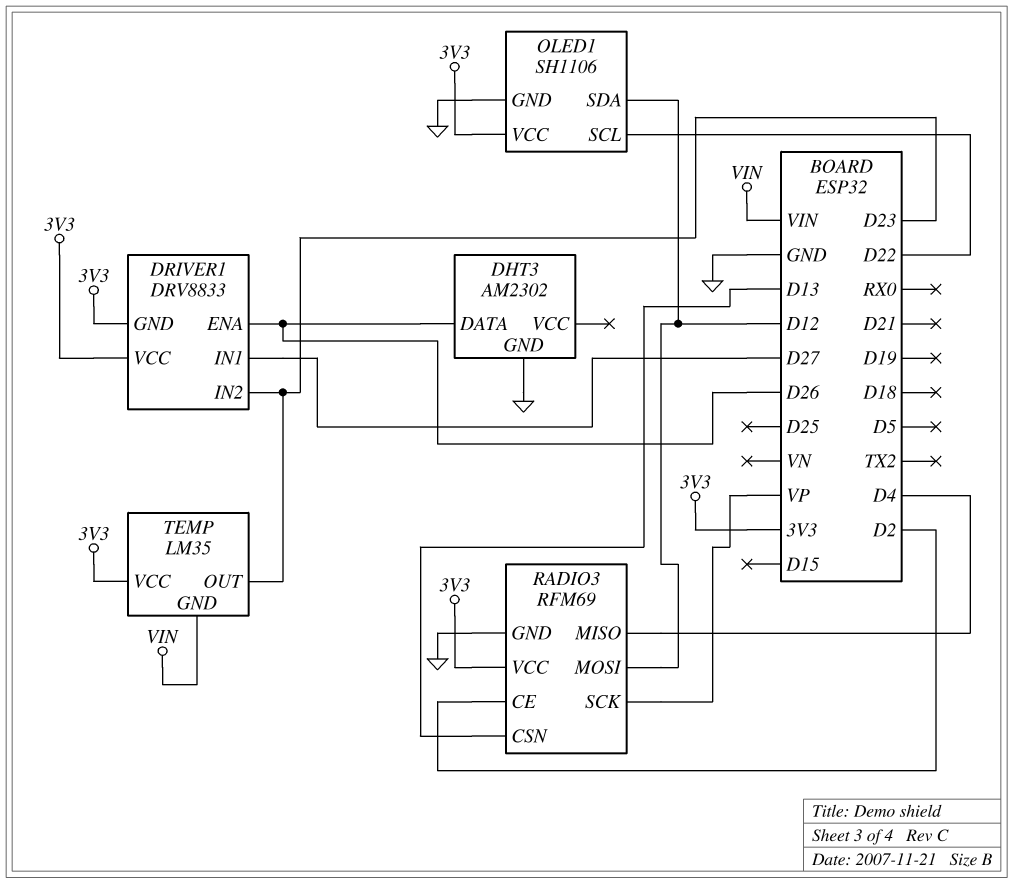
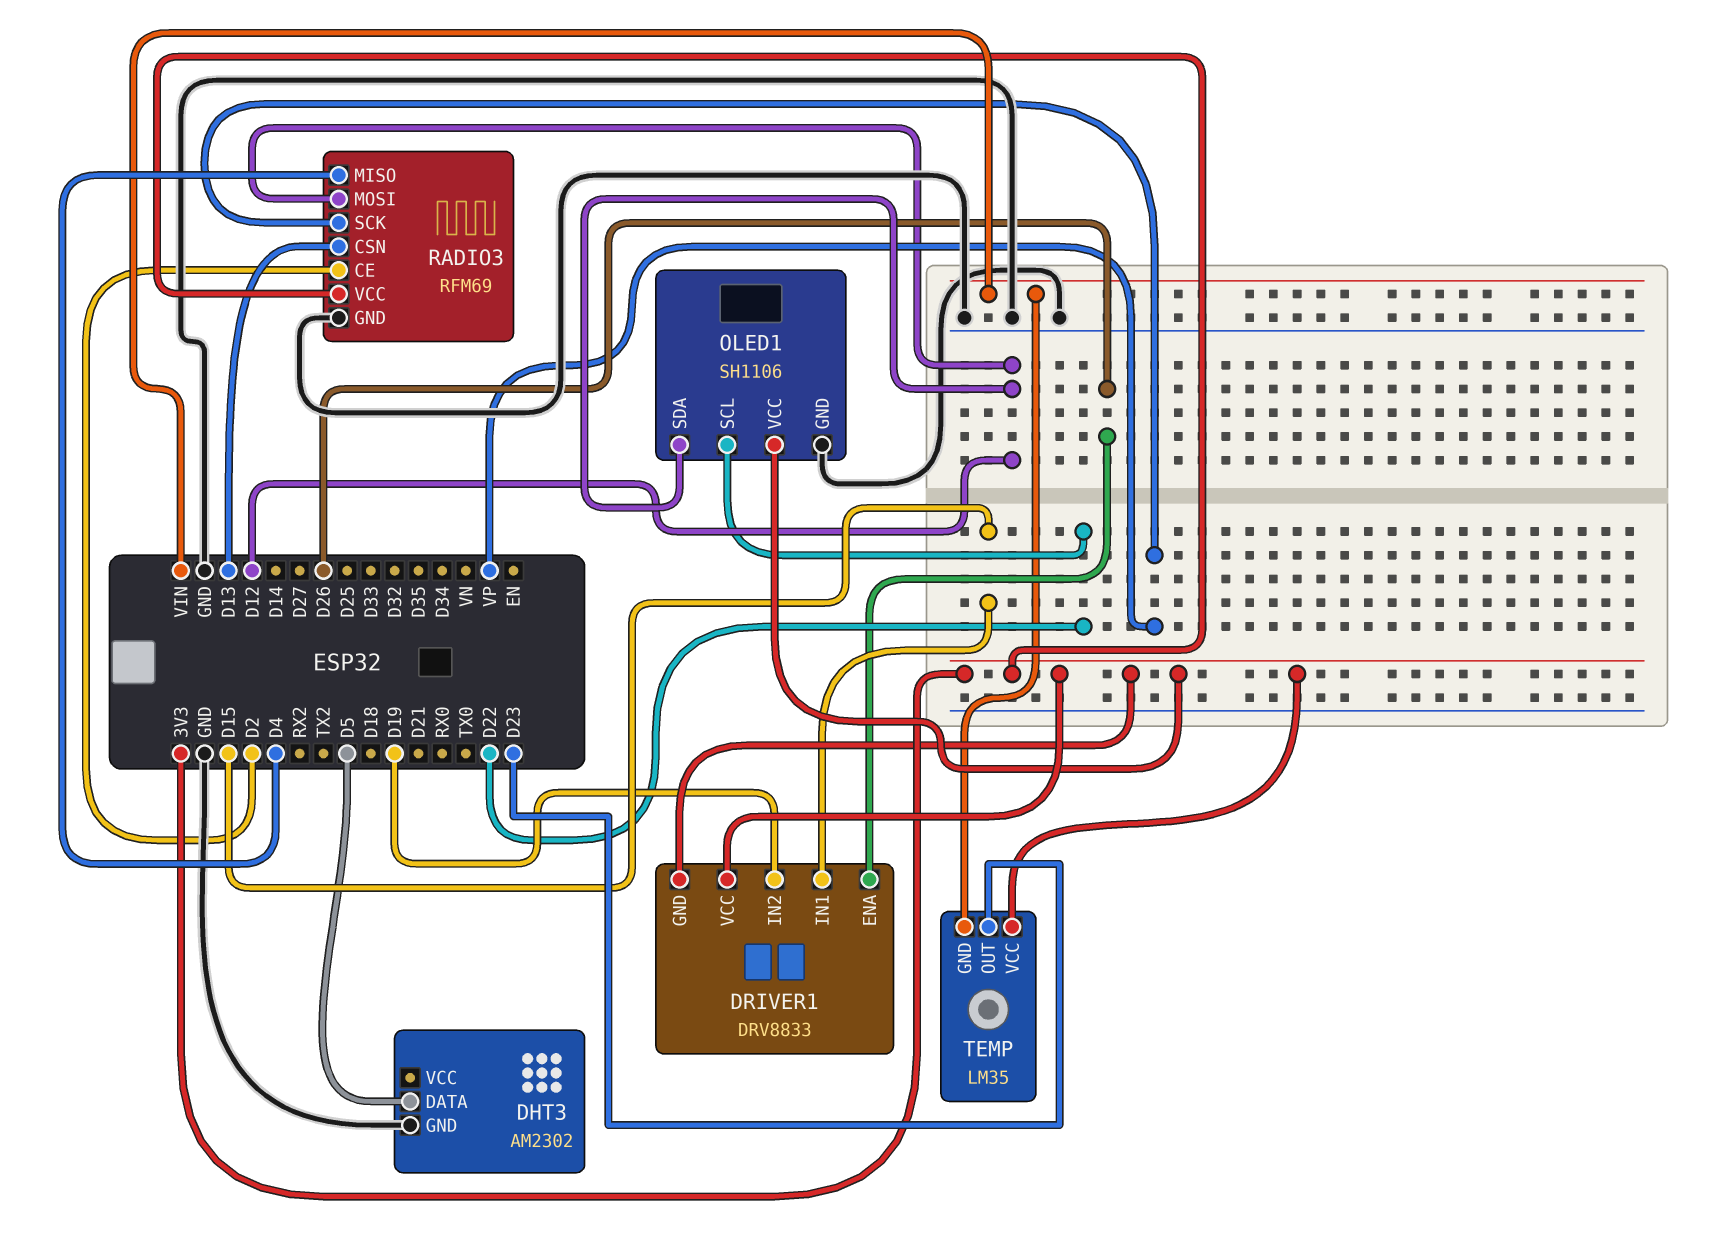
DHT3 pin DATA: D26 -> D5
DRIVER1 pin IN1: D27 -> D15
DRIVER1 pin IN2: D23 -> D19

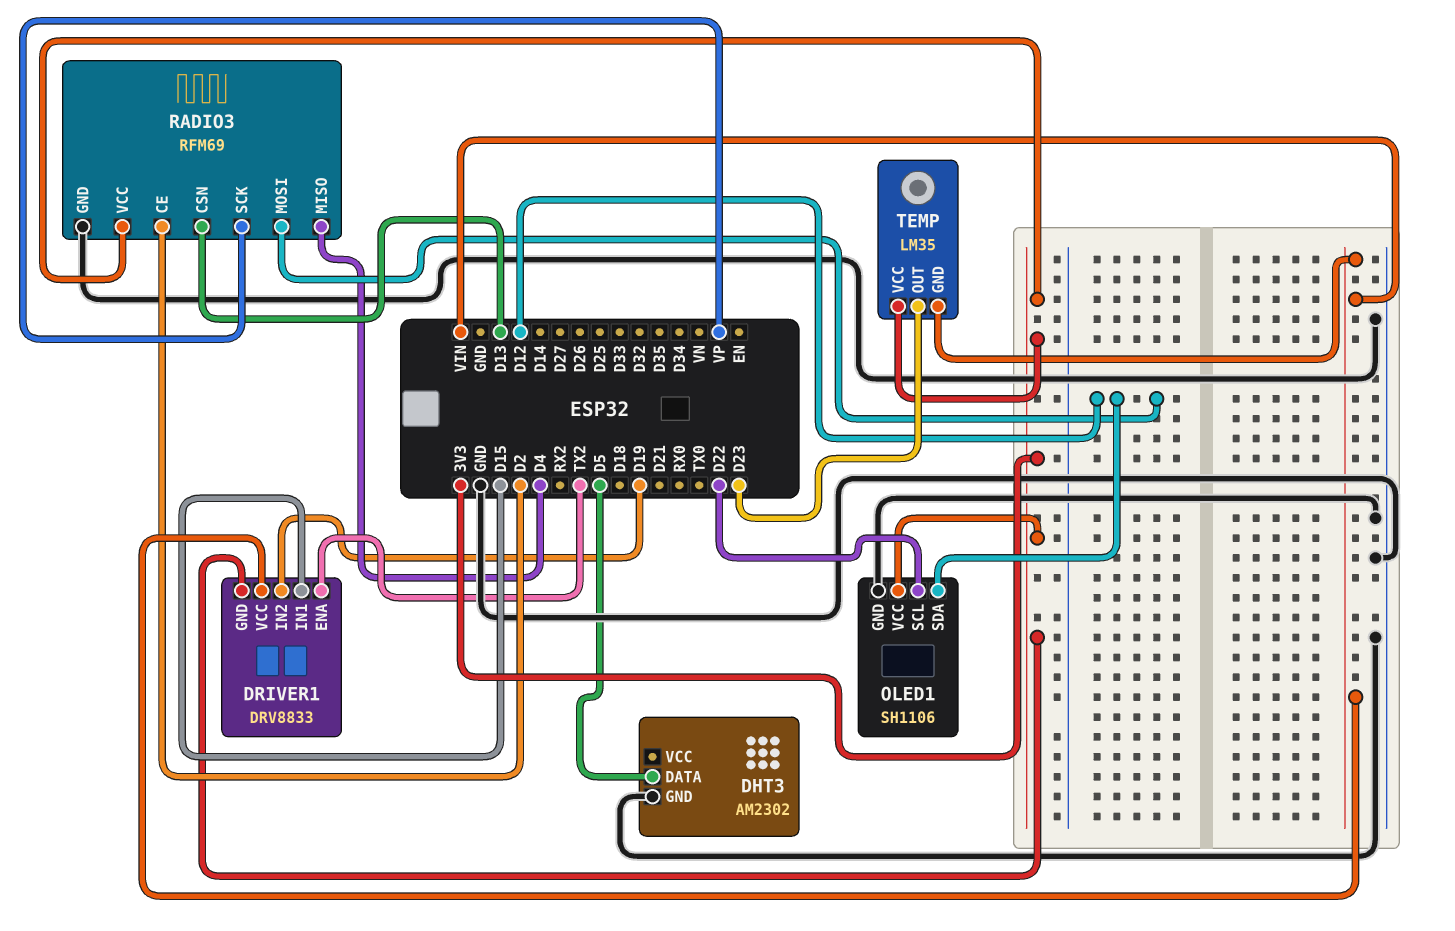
DRIVER1 pin ENA: D26 -> TX2
DRIVER1 pin VCC: 3V3 -> VIN

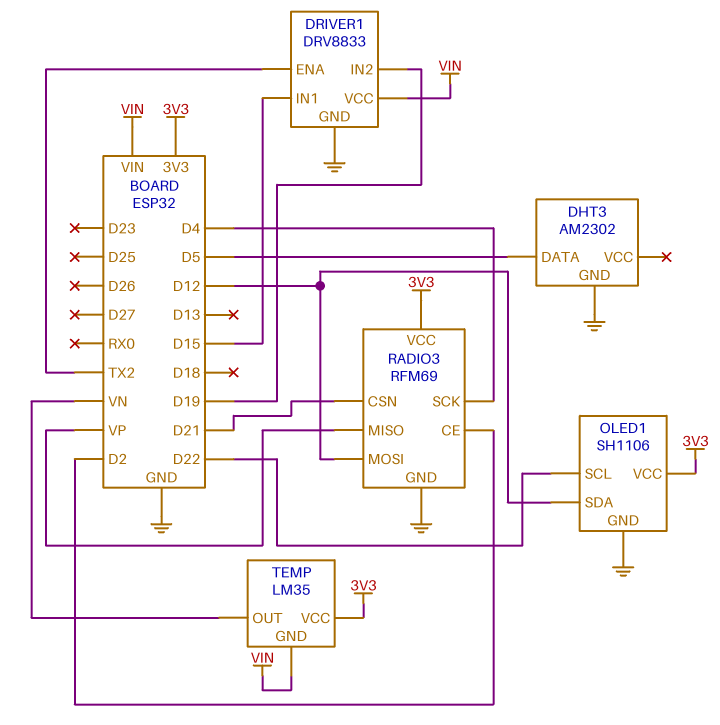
DRIVER1 pin GND: 3V3 -> GND
RADIO3 pin CSN: D13 -> D21
RADIO3 pin MISO: D4 -> VP
RADIO3 pin SCK: VP -> D4
TEMP pin OUT: D23 -> VN

